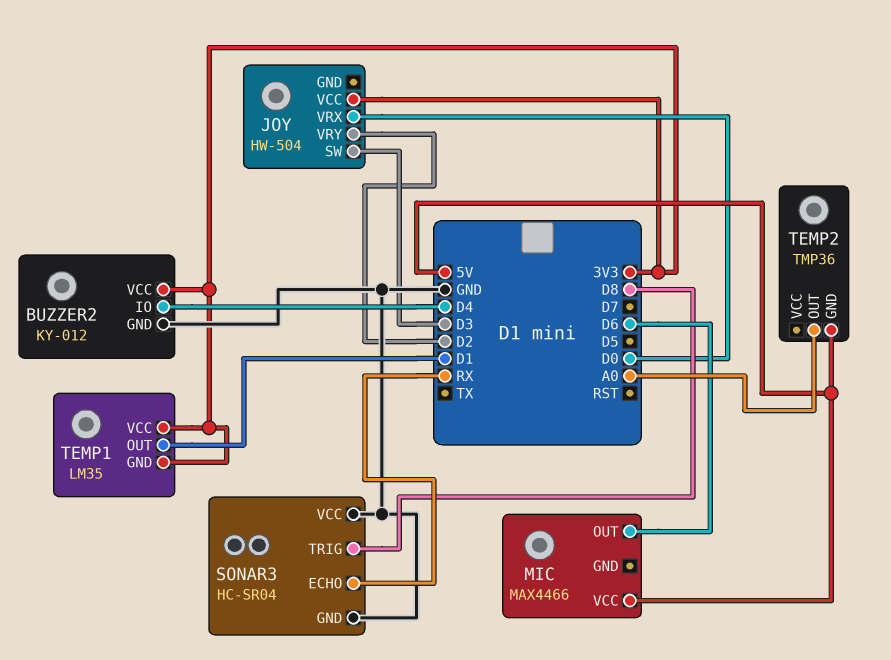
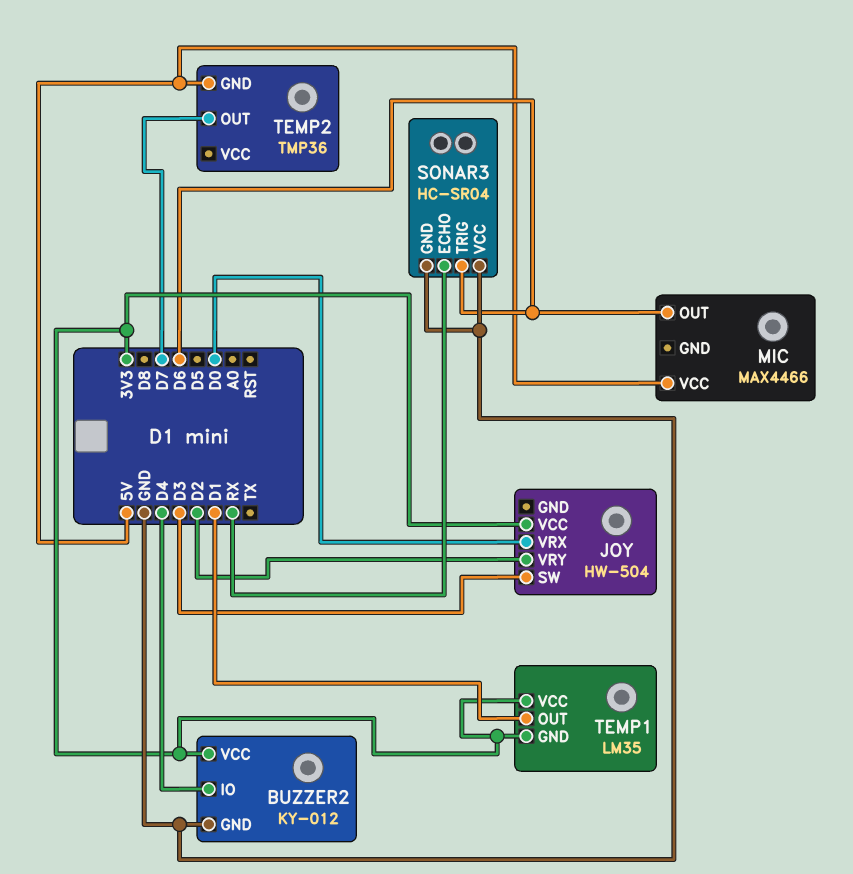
SONAR3 pin TRIG: D8 -> D6
TEMP2 pin OUT: A0 -> D7

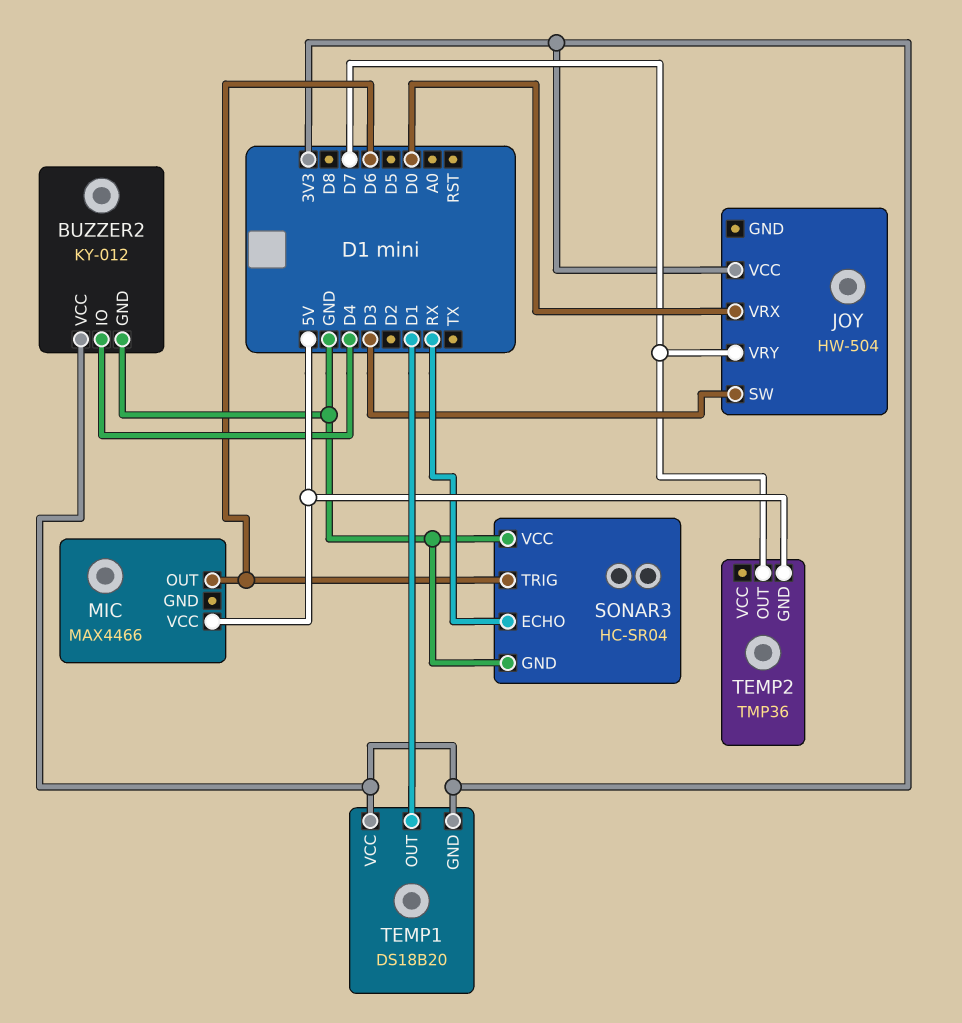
JOY pin VRY: D2 -> D7
TEMP1: LM35 -> DS18B20

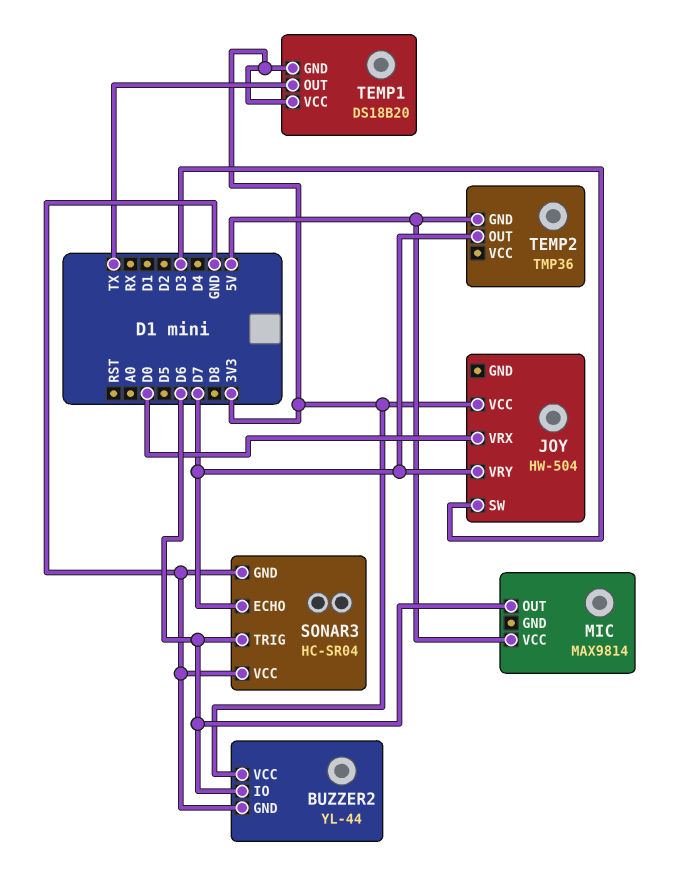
BUZZER2: KY-012 -> YL-44
BUZZER2 pin IO: D4 -> D6
MIC: MAX4466 -> MAX9814
SONAR3 pin ECHO: RX -> D7
TEMP1 pin OUT: D1 -> TX

